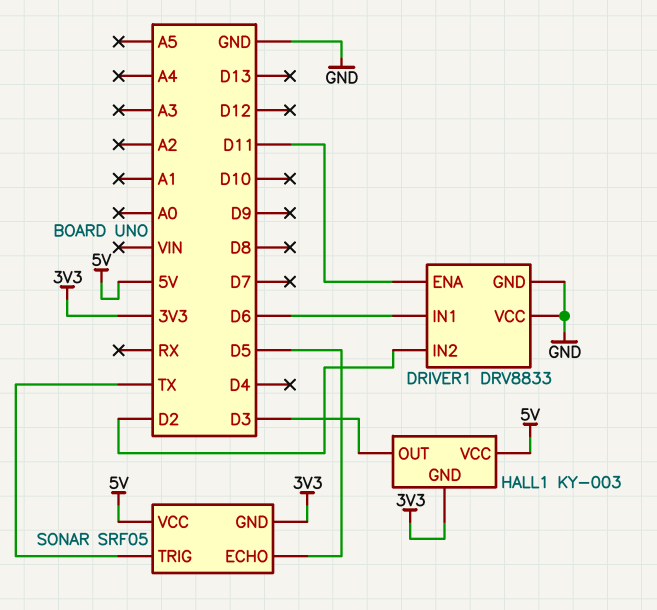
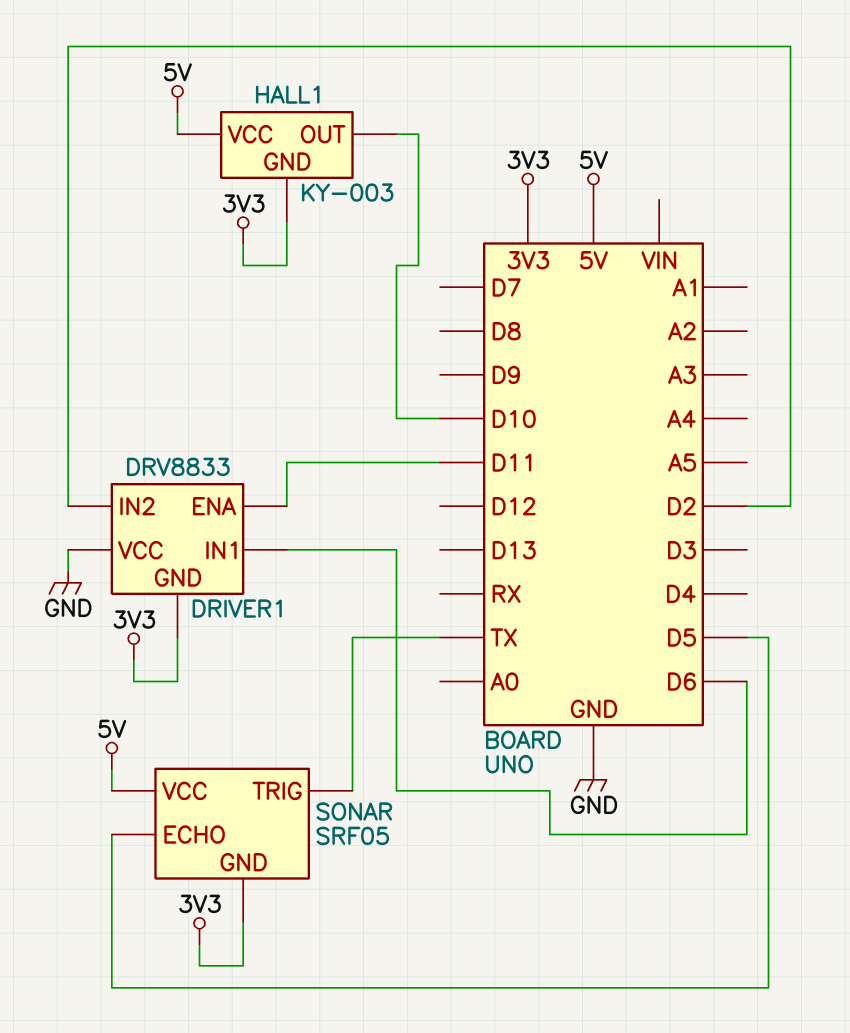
DRIVER1 pin GND: GND -> 3V3
HALL1 pin OUT: D3 -> D10

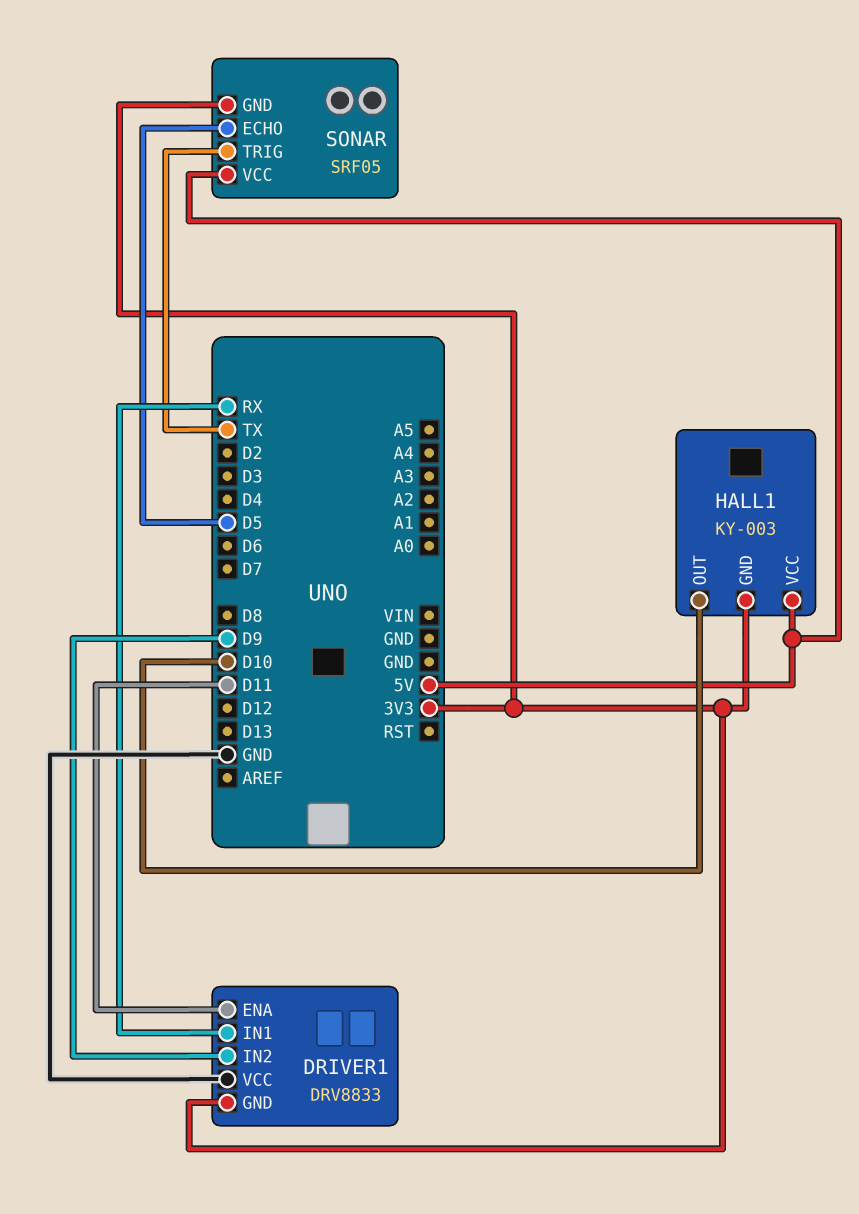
DRIVER1 pin IN1: D6 -> RX
DRIVER1 pin IN2: D2 -> D9

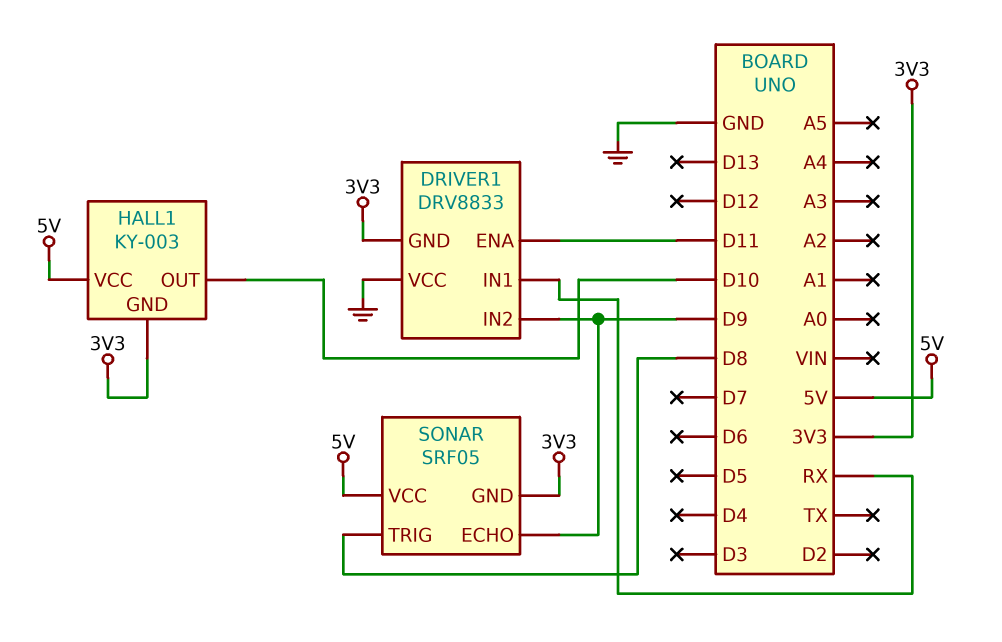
SONAR pin ECHO: D5 -> D9
SONAR pin TRIG: TX -> D8

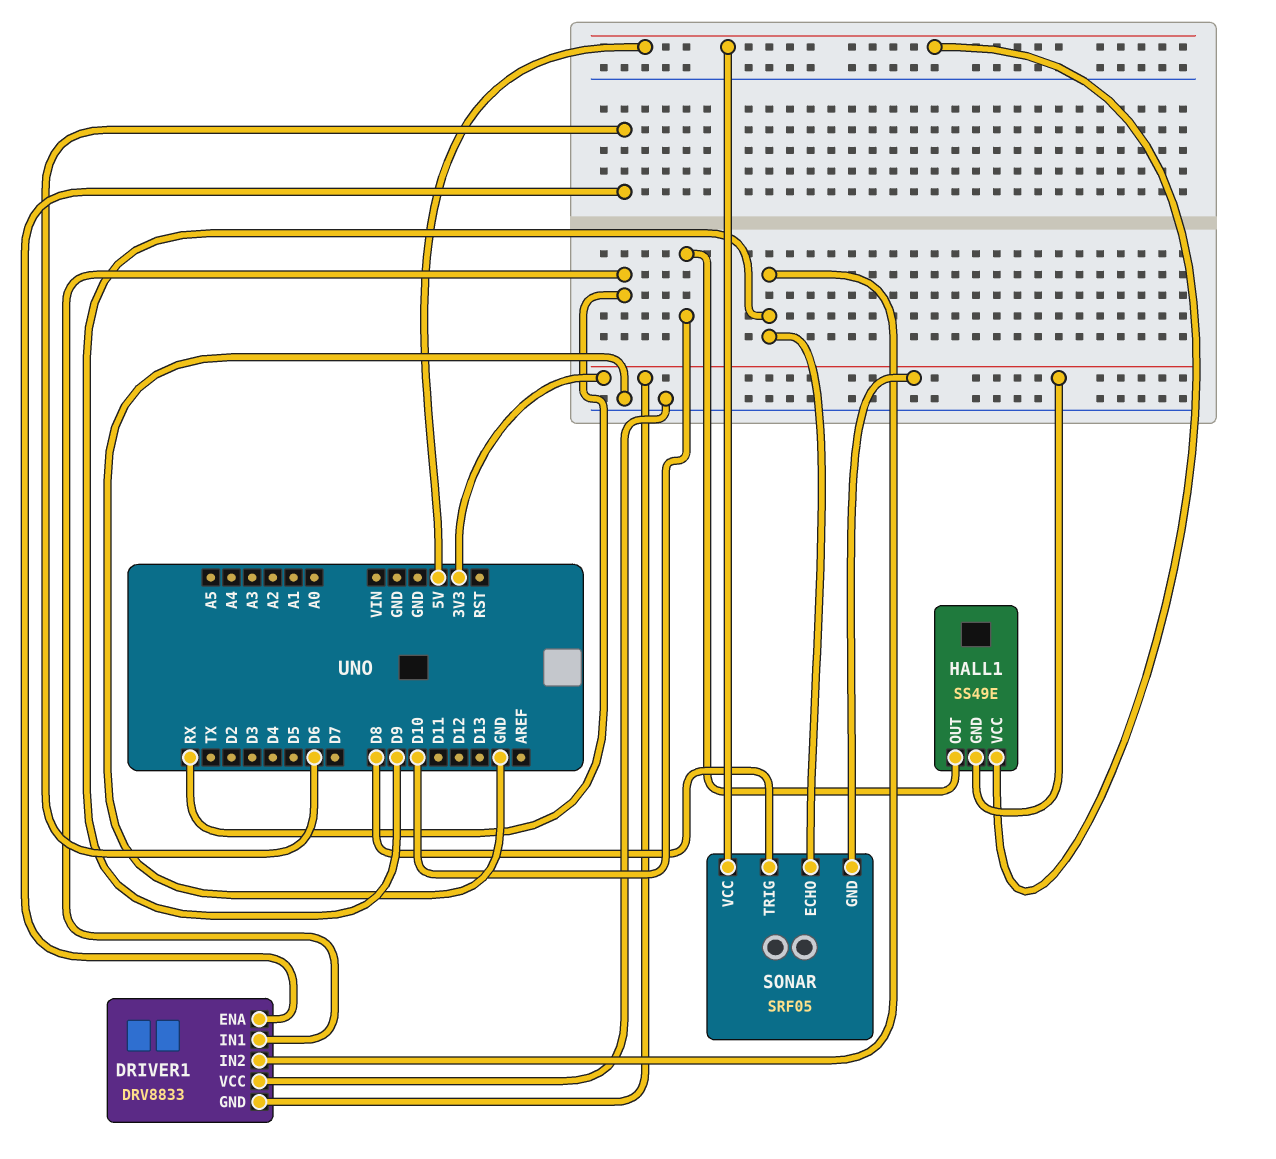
DRIVER1 pin ENA: D11 -> D6
HALL1: KY-003 -> SS49E

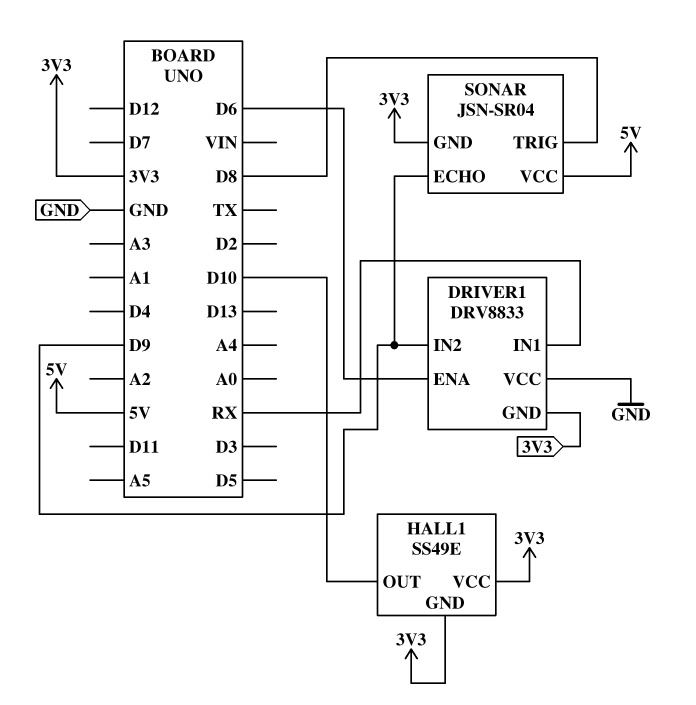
HALL1 pin VCC: 5V -> 3V3
SONAR: SRF05 -> JSN-SR04

